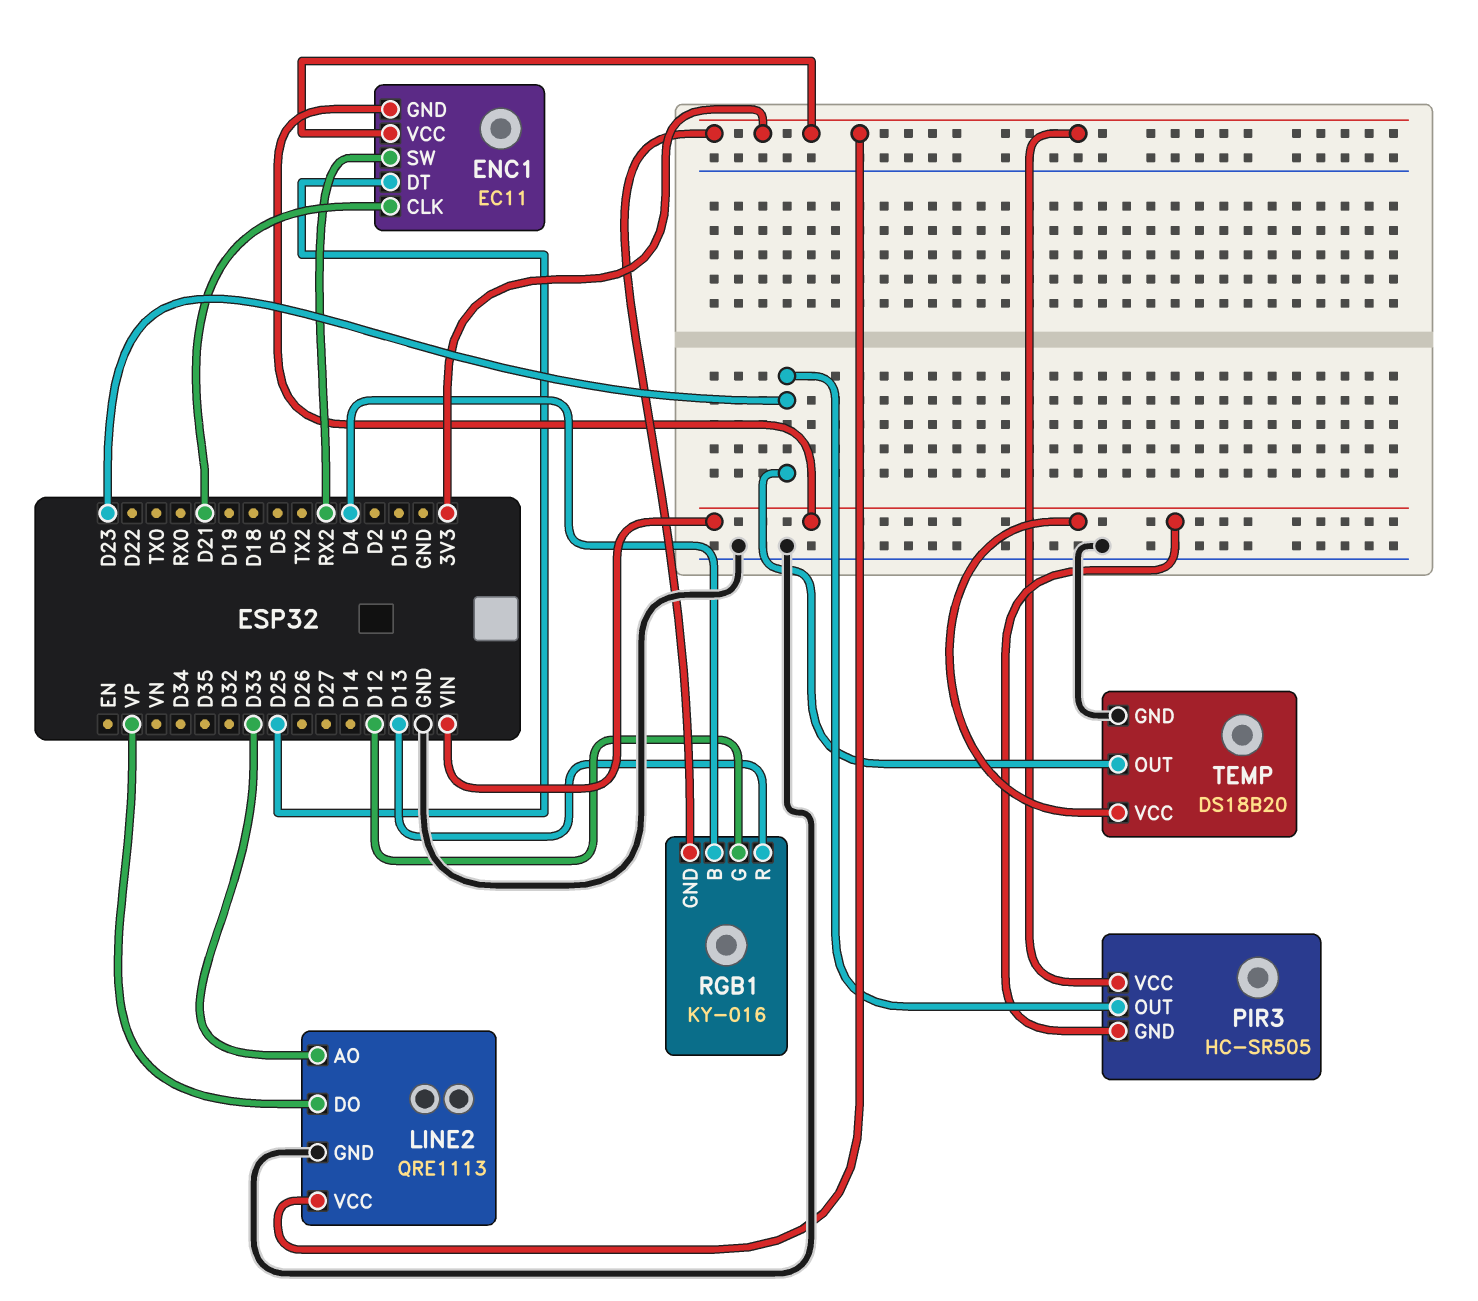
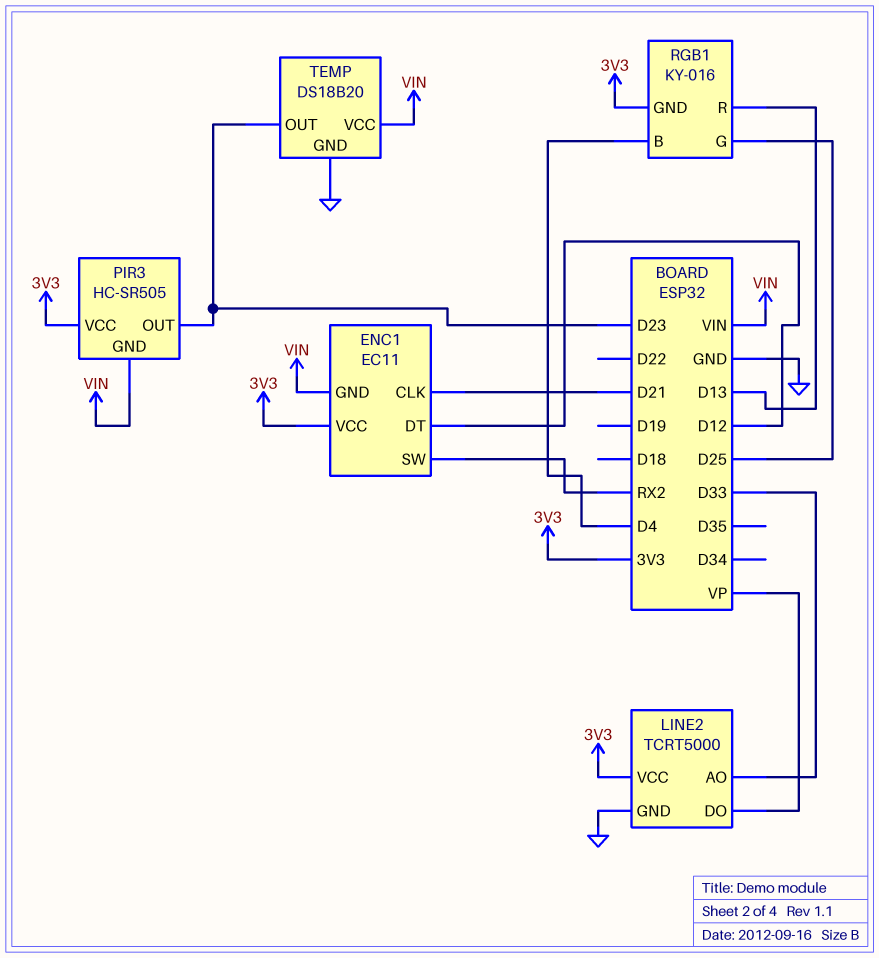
ENC1 pin DT: D25 -> D12
LINE2: QRE1113 -> TCRT5000
RGB1 pin G: D12 -> D25

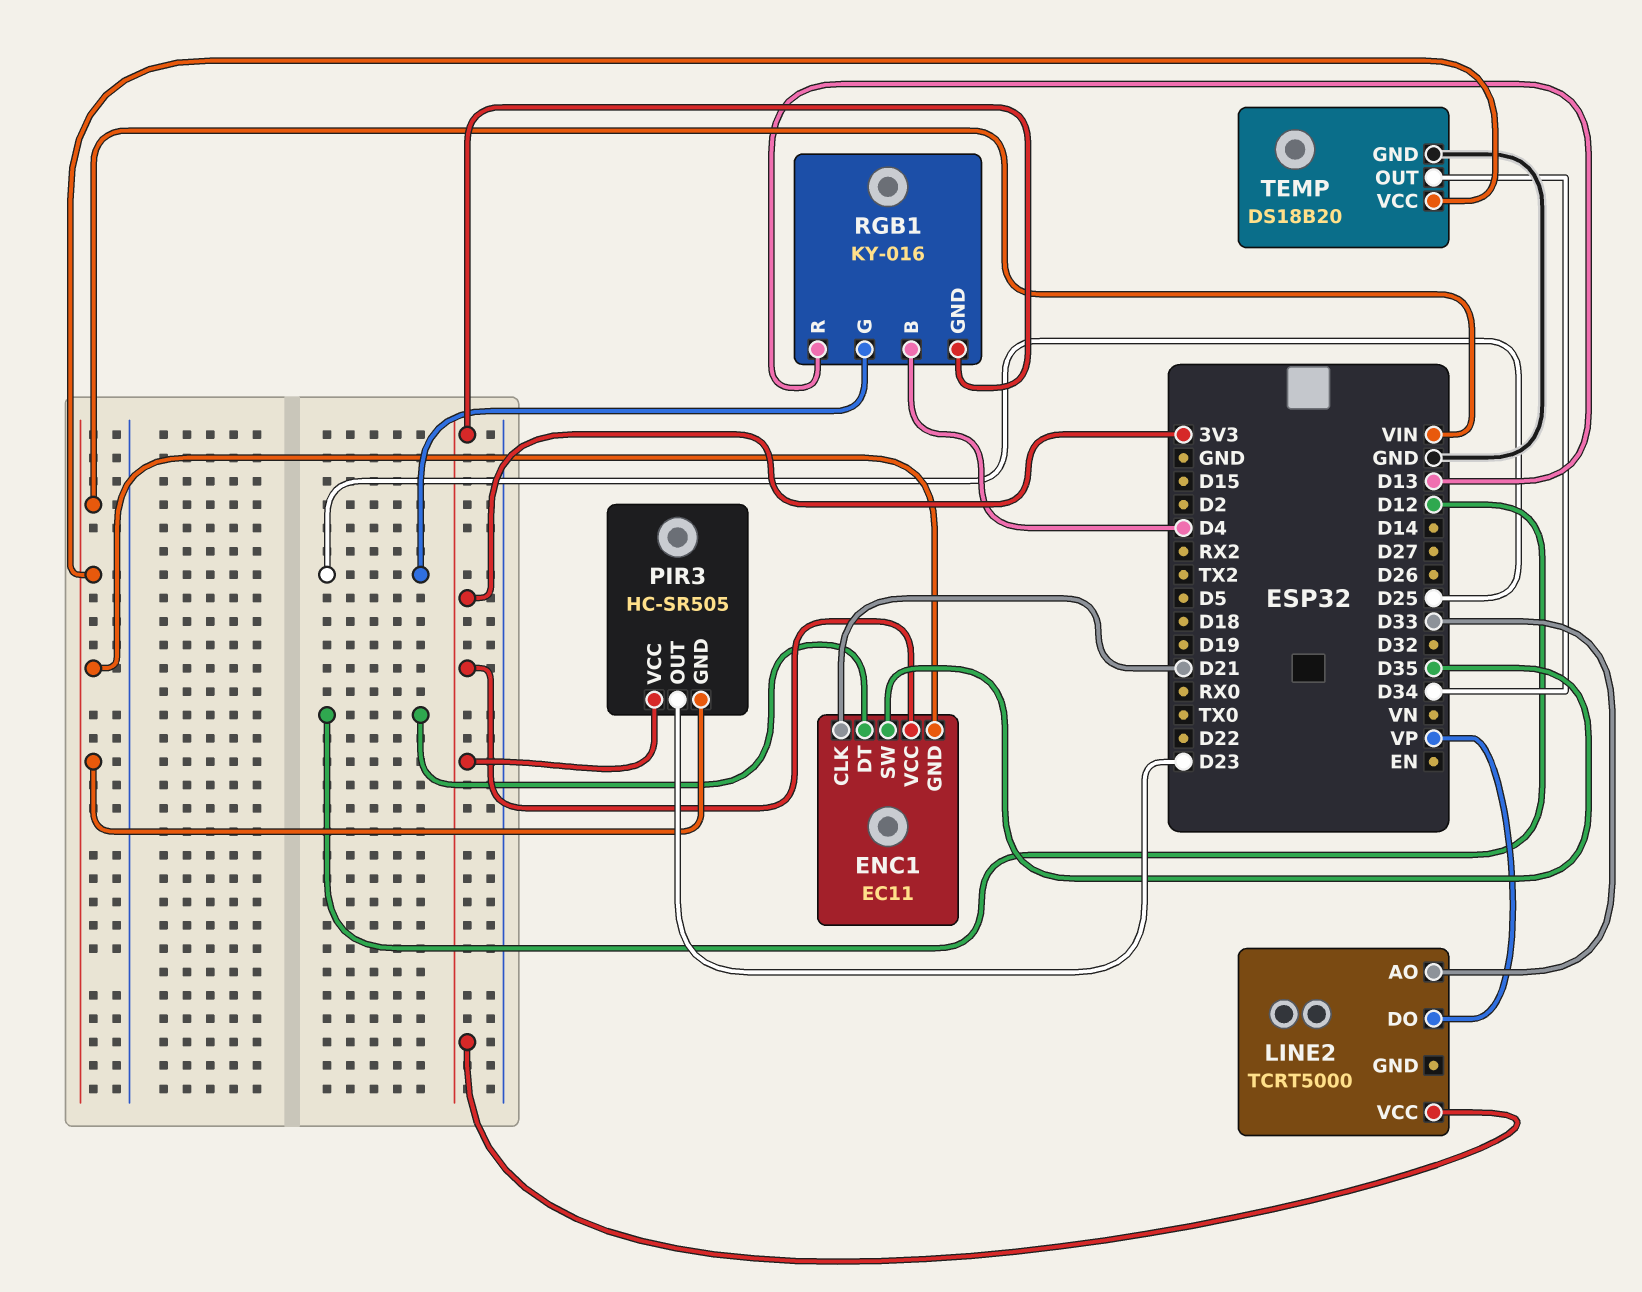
ENC1 pin SW: RX2 -> D35
LINE2 pin GND: GND -> none
TEMP pin OUT: D23 -> D34

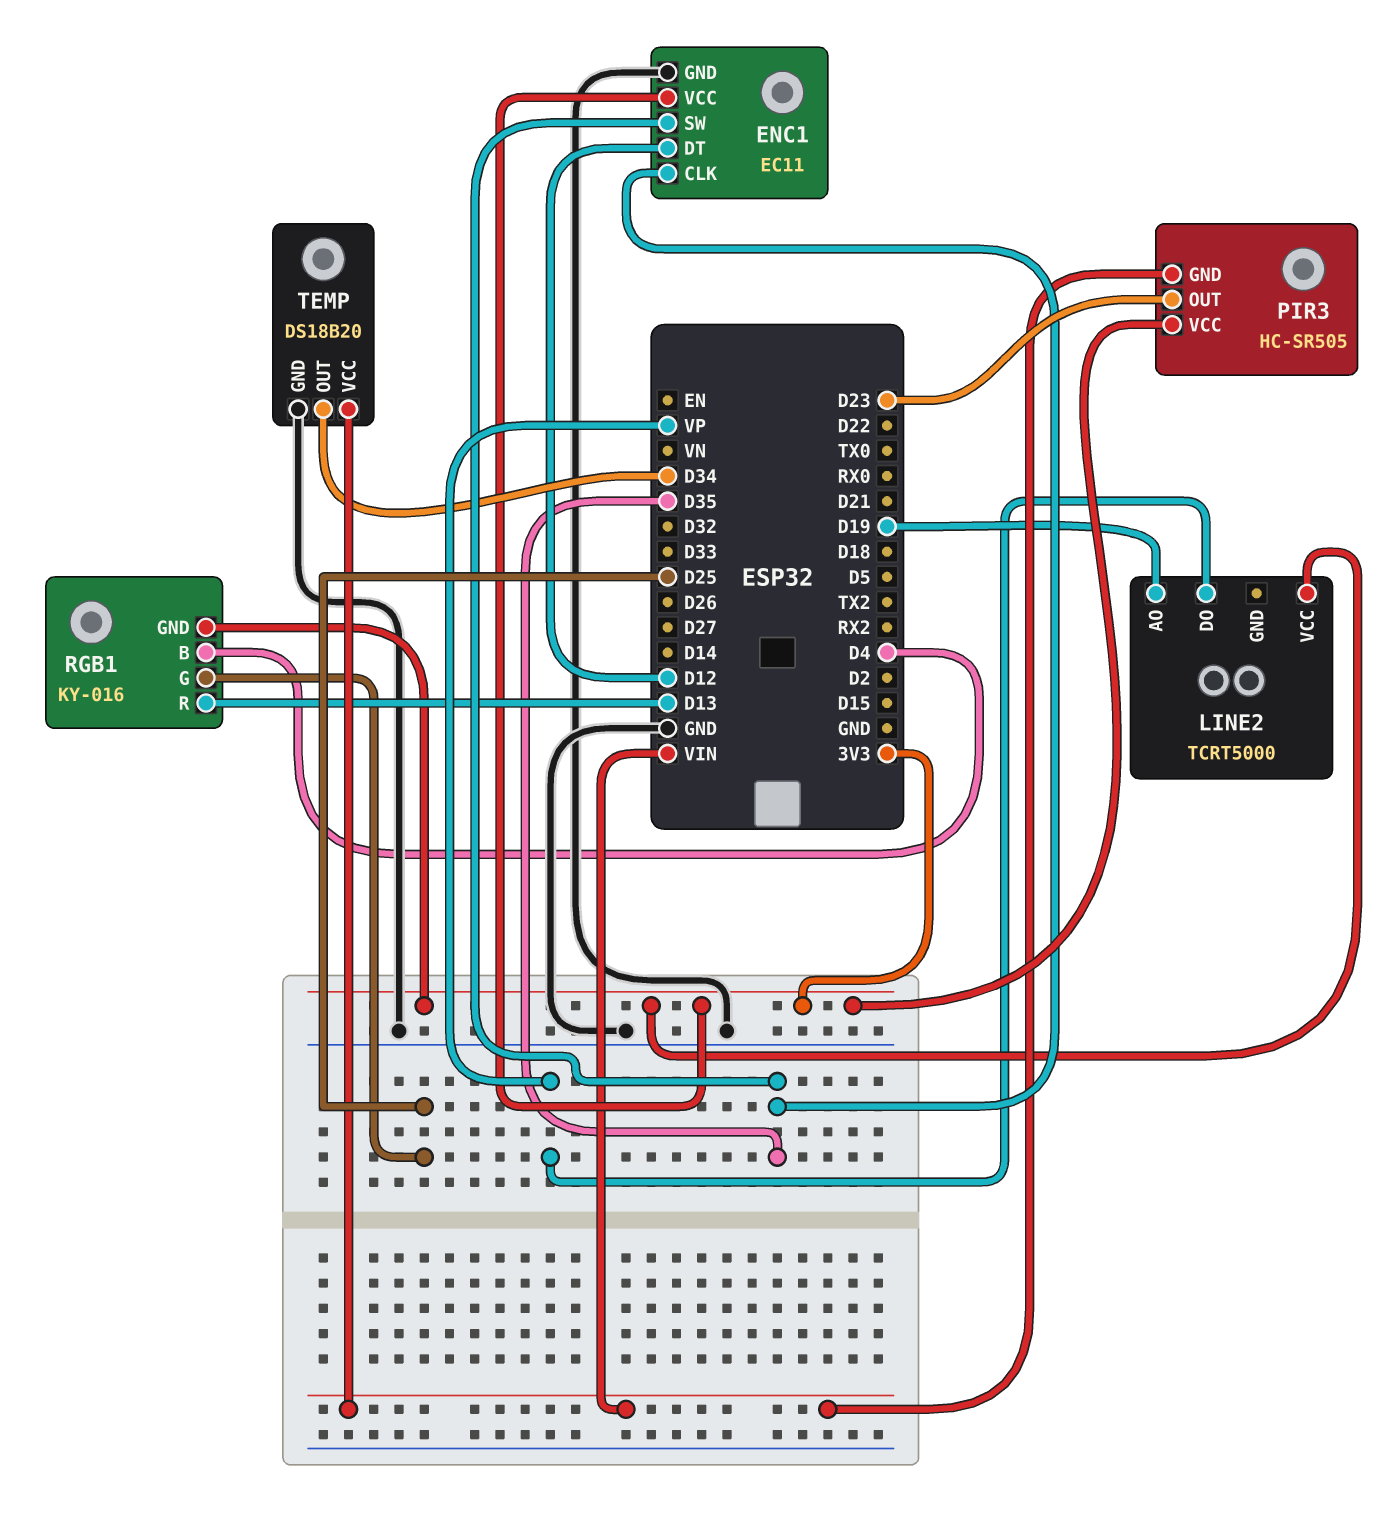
ENC1 pin CLK: D21 -> D35
ENC1 pin GND: VIN -> GND
LINE2 pin AO: D33 -> D19

